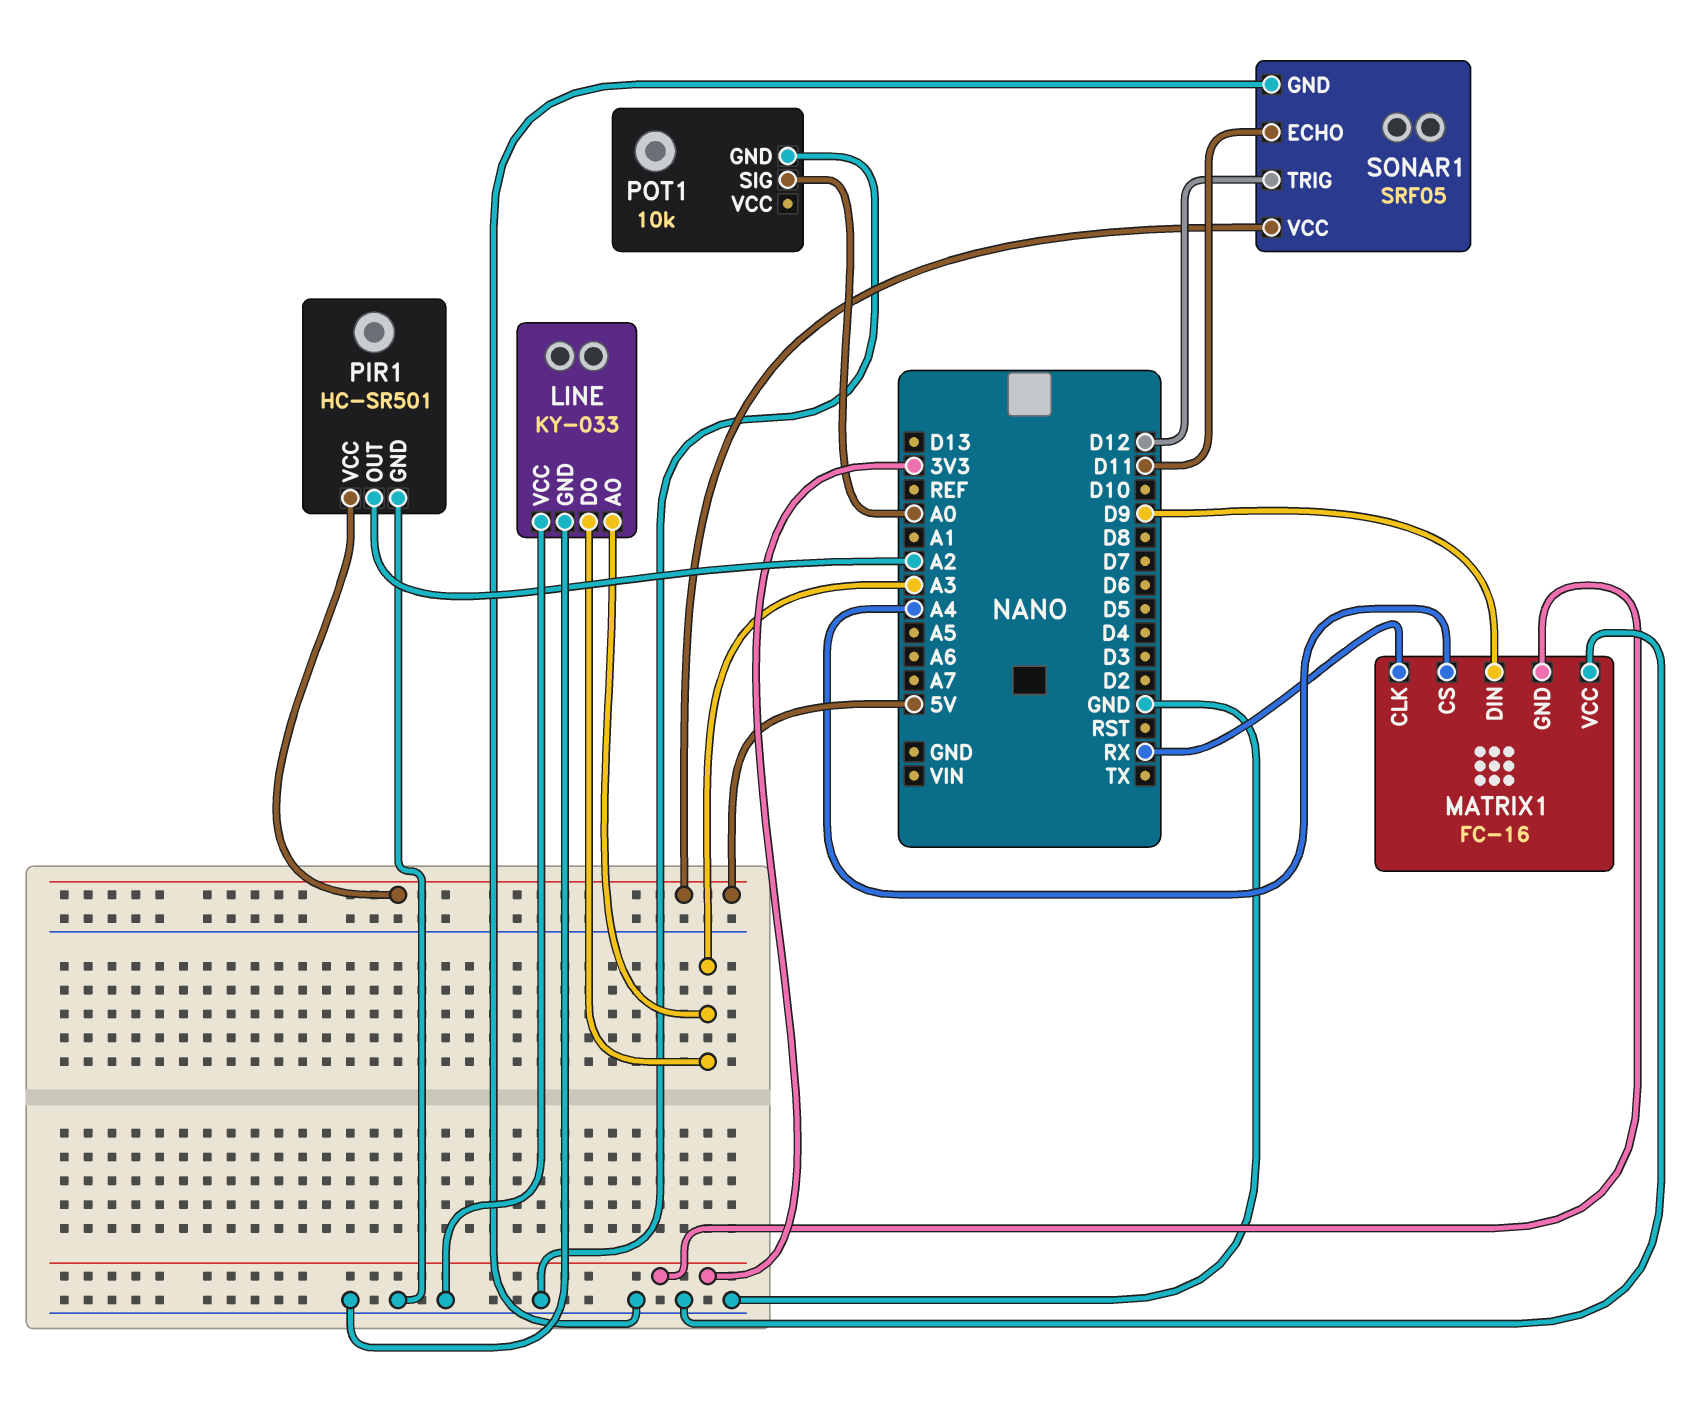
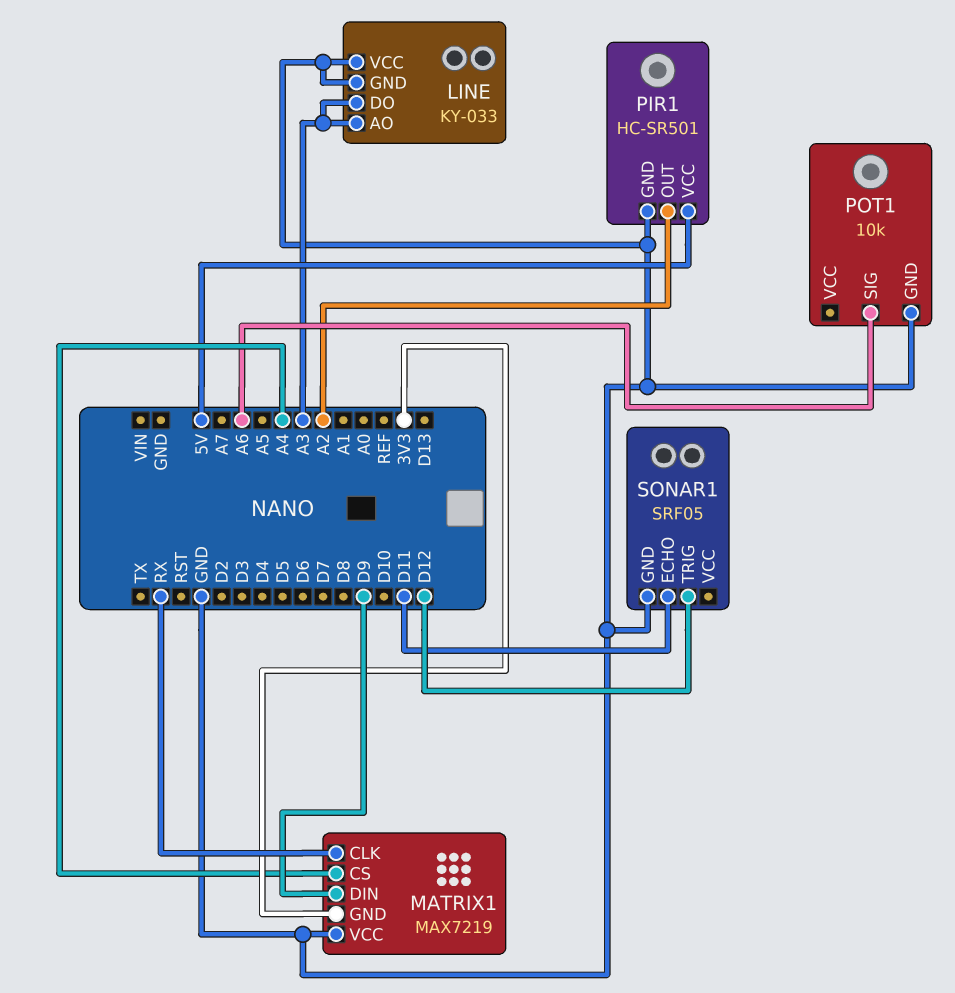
MATRIX1: FC-16 -> MAX7219
POT1 pin SIG: A0 -> A6
SONAR1 pin VCC: 5V -> none

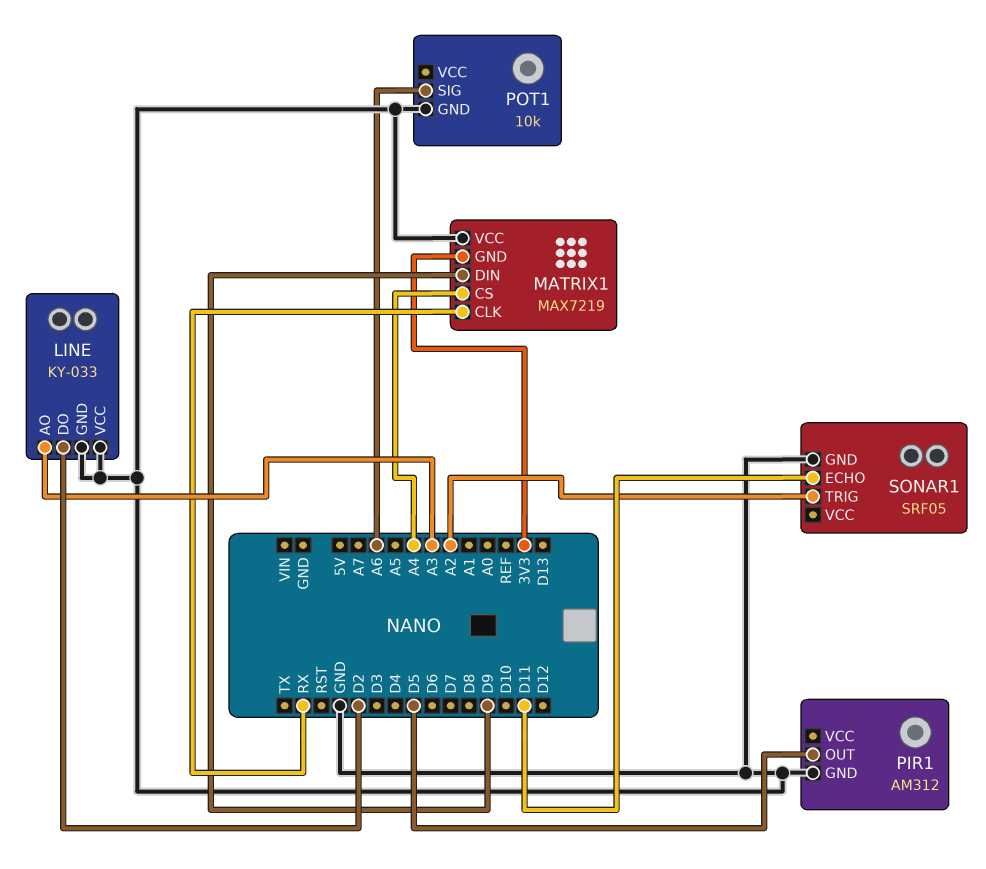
LINE pin DO: A3 -> D2
PIR1: HC-SR501 -> AM312
PIR1 pin OUT: A2 -> D5
PIR1 pin VCC: 5V -> none
SONAR1 pin TRIG: D12 -> A2

